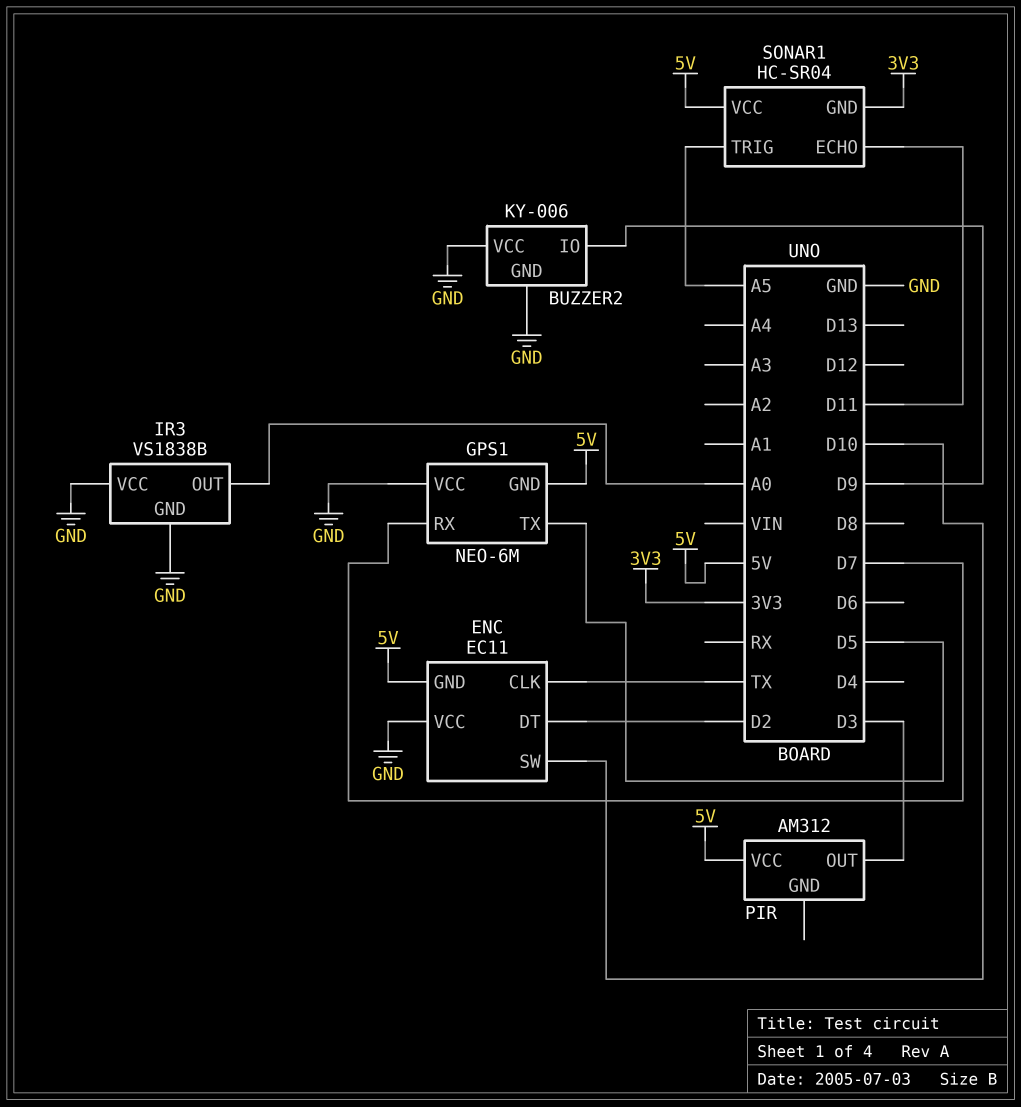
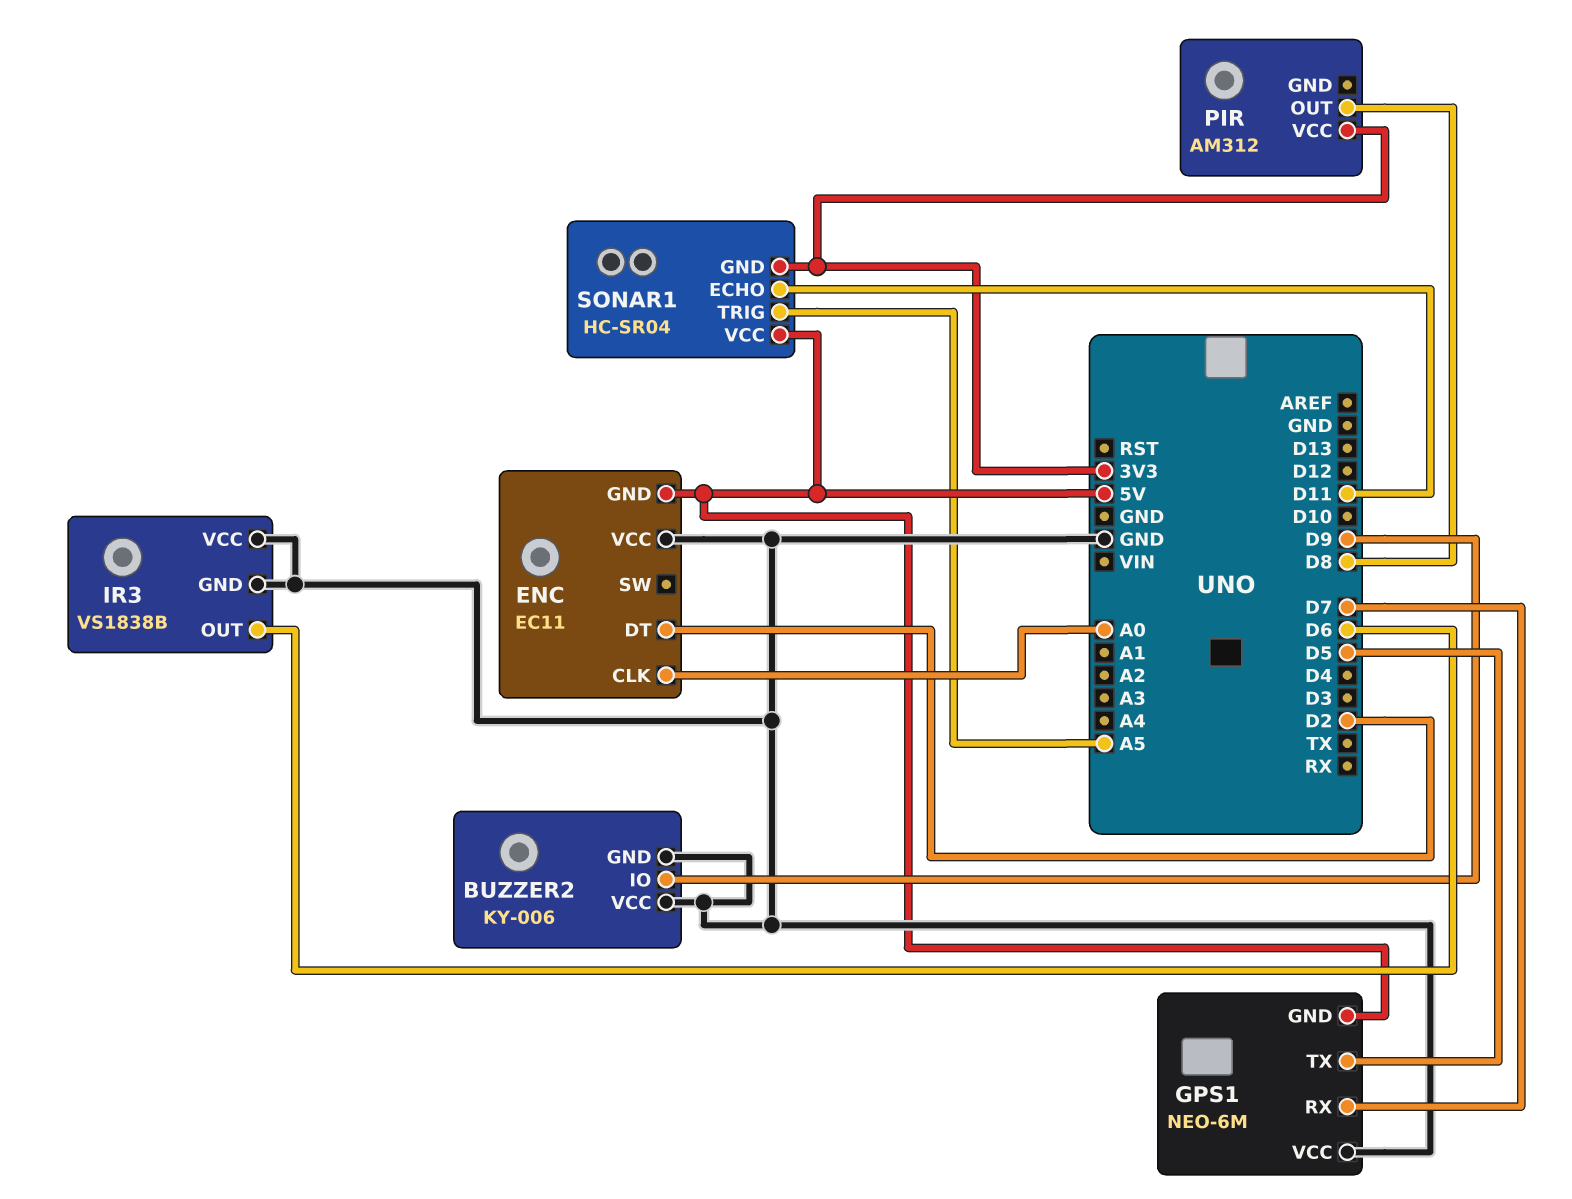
ENC pin CLK: TX -> A0
ENC pin SW: D10 -> none
IR3 pin OUT: A0 -> D6
PIR pin OUT: D3 -> D8
PIR pin VCC: 5V -> 3V3

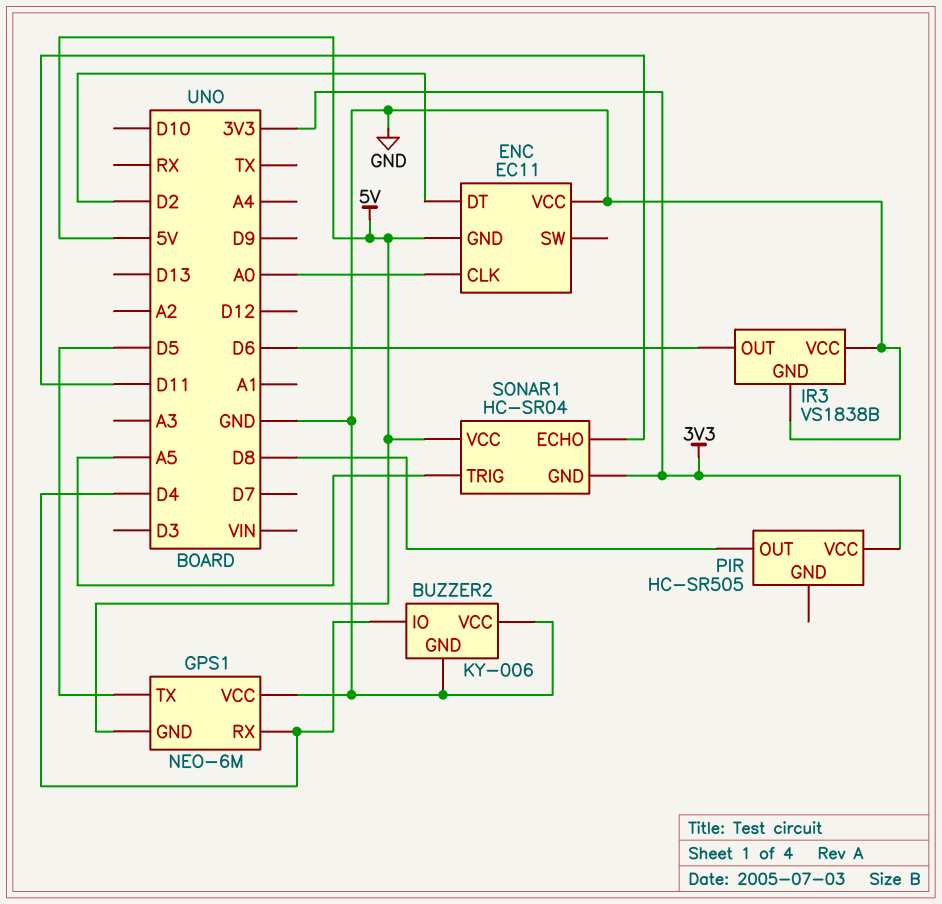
BUZZER2 pin IO: D9 -> D4
GPS1 pin RX: D7 -> D4
PIR: AM312 -> HC-SR505

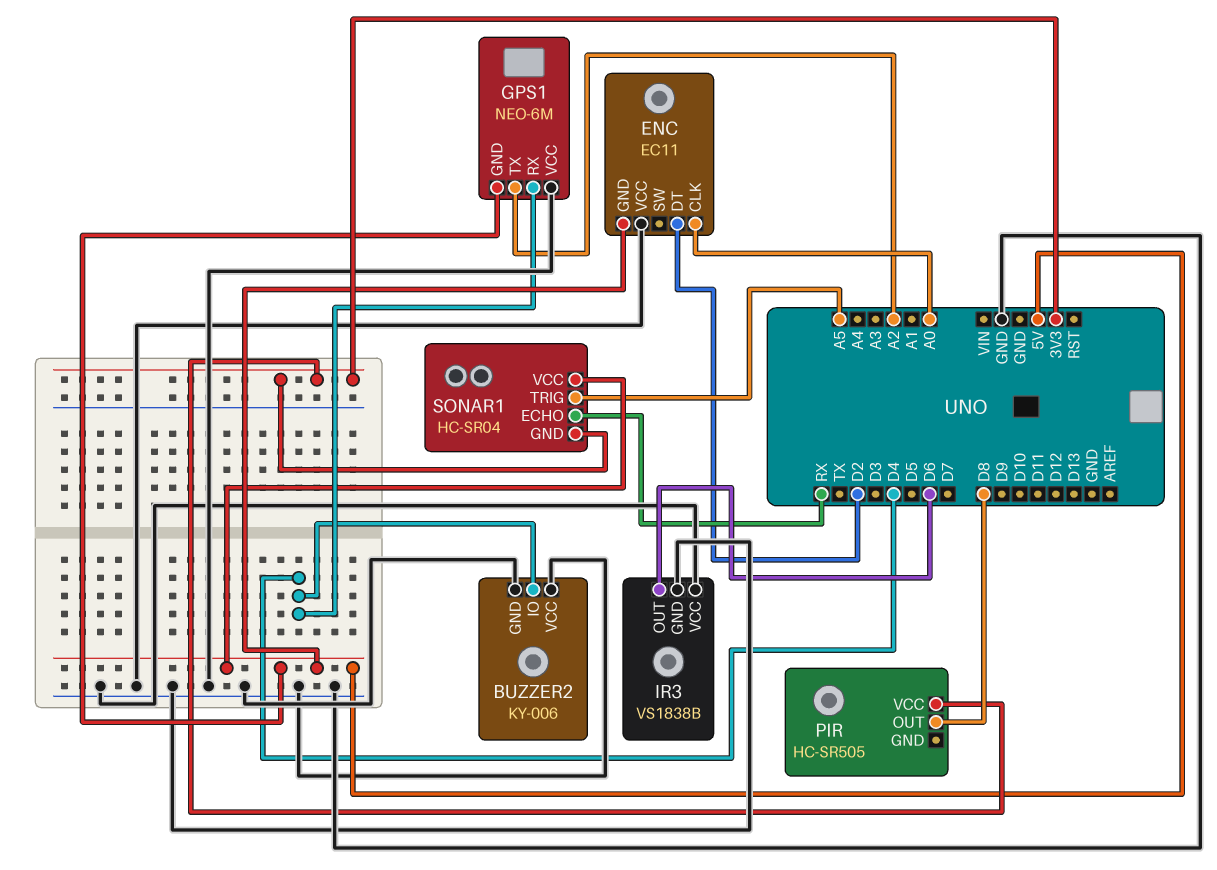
GPS1 pin TX: D5 -> A2
SONAR1 pin ECHO: D11 -> RX

